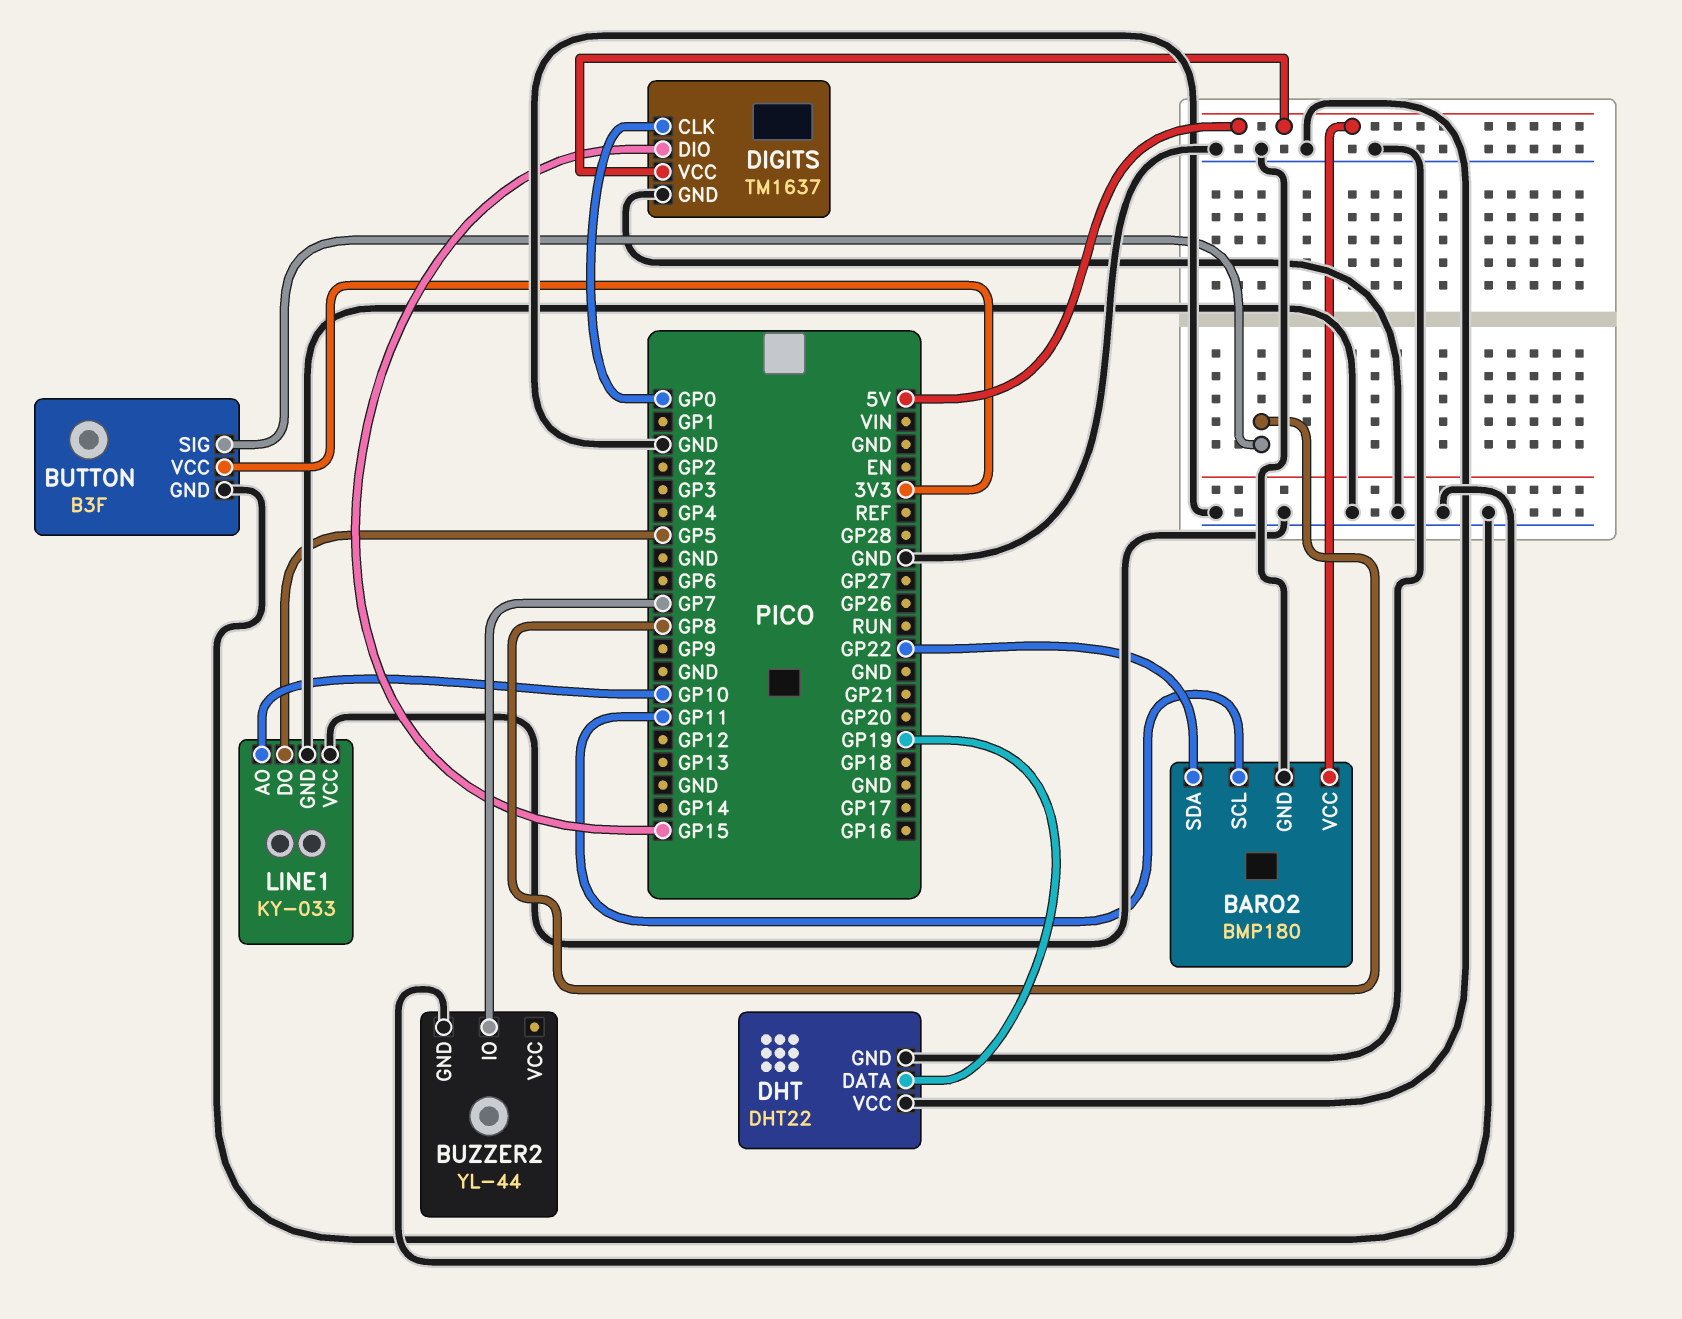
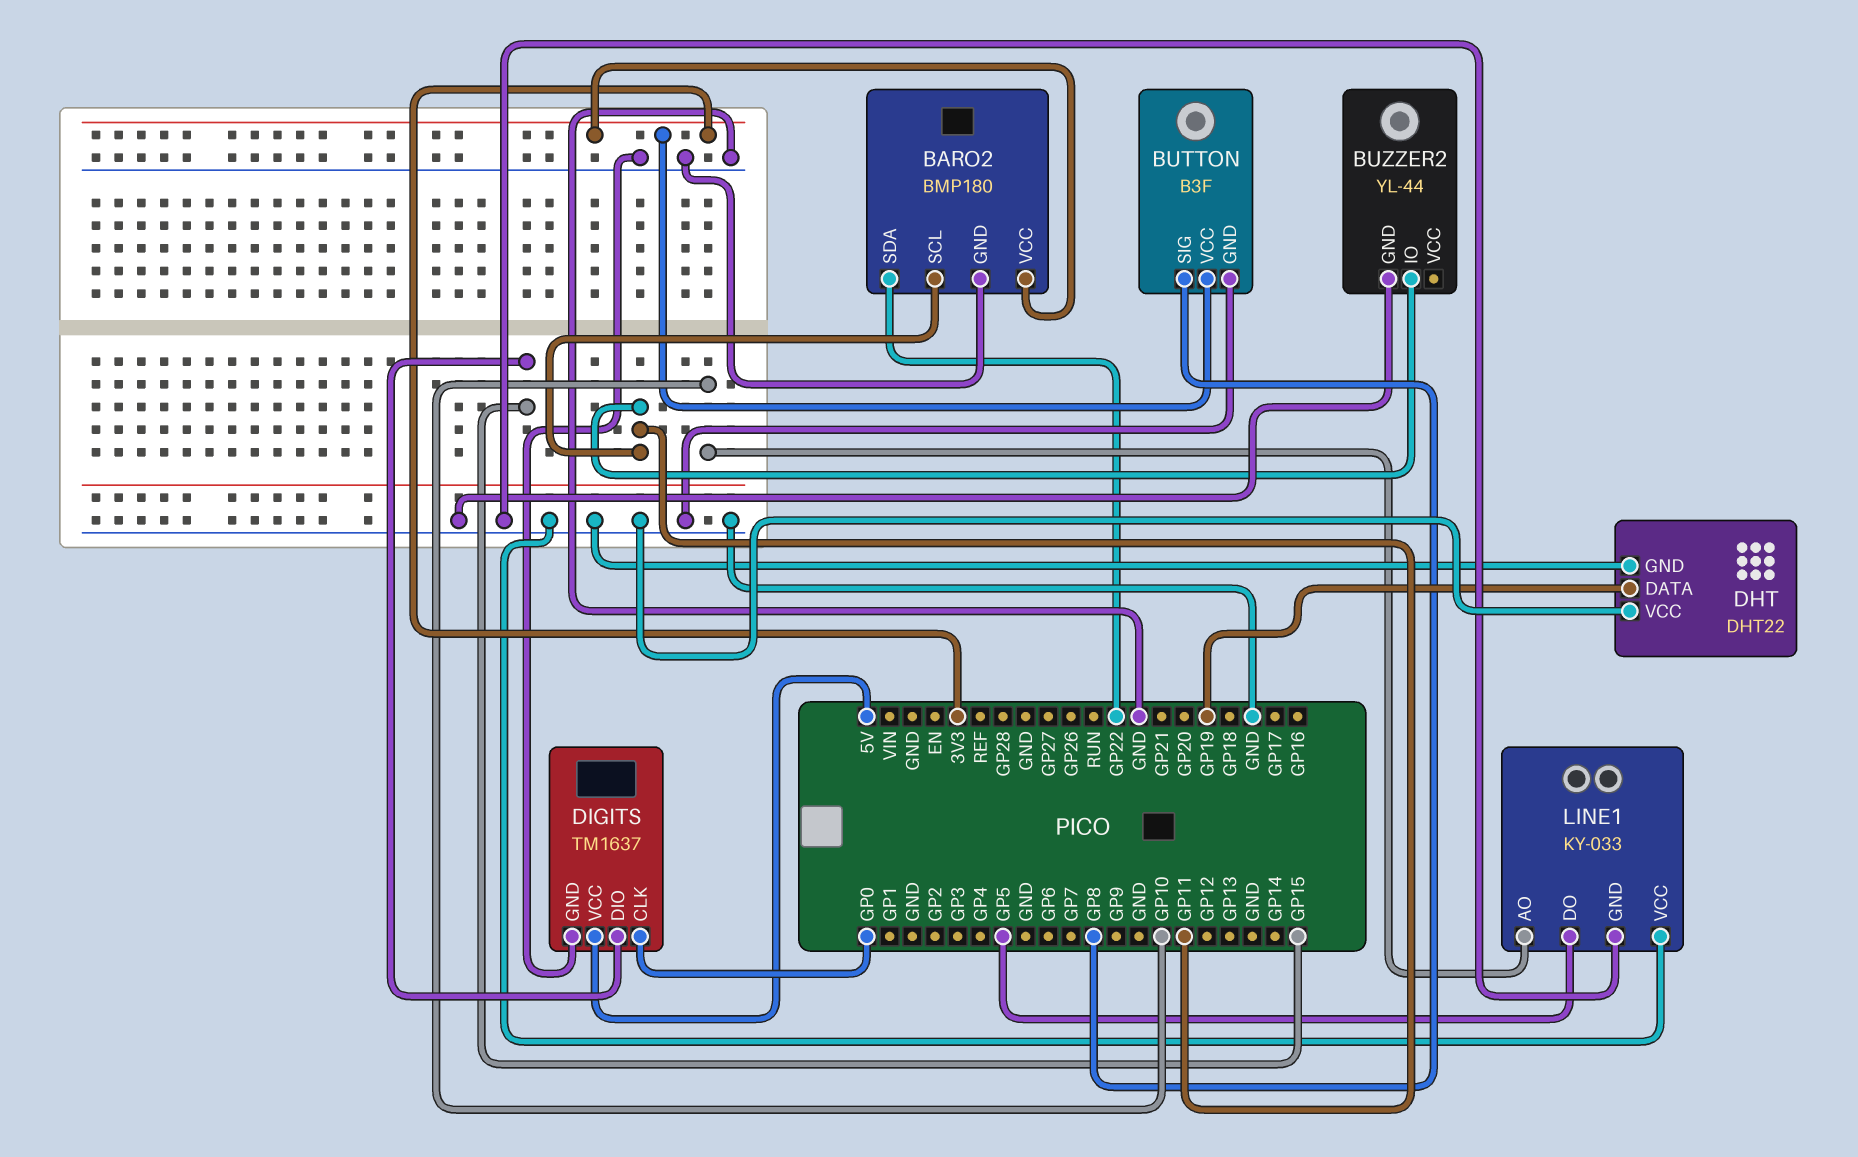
BARO2 pin VCC: 5V -> 3V3
BUZZER2 pin IO: GP7 -> GP11

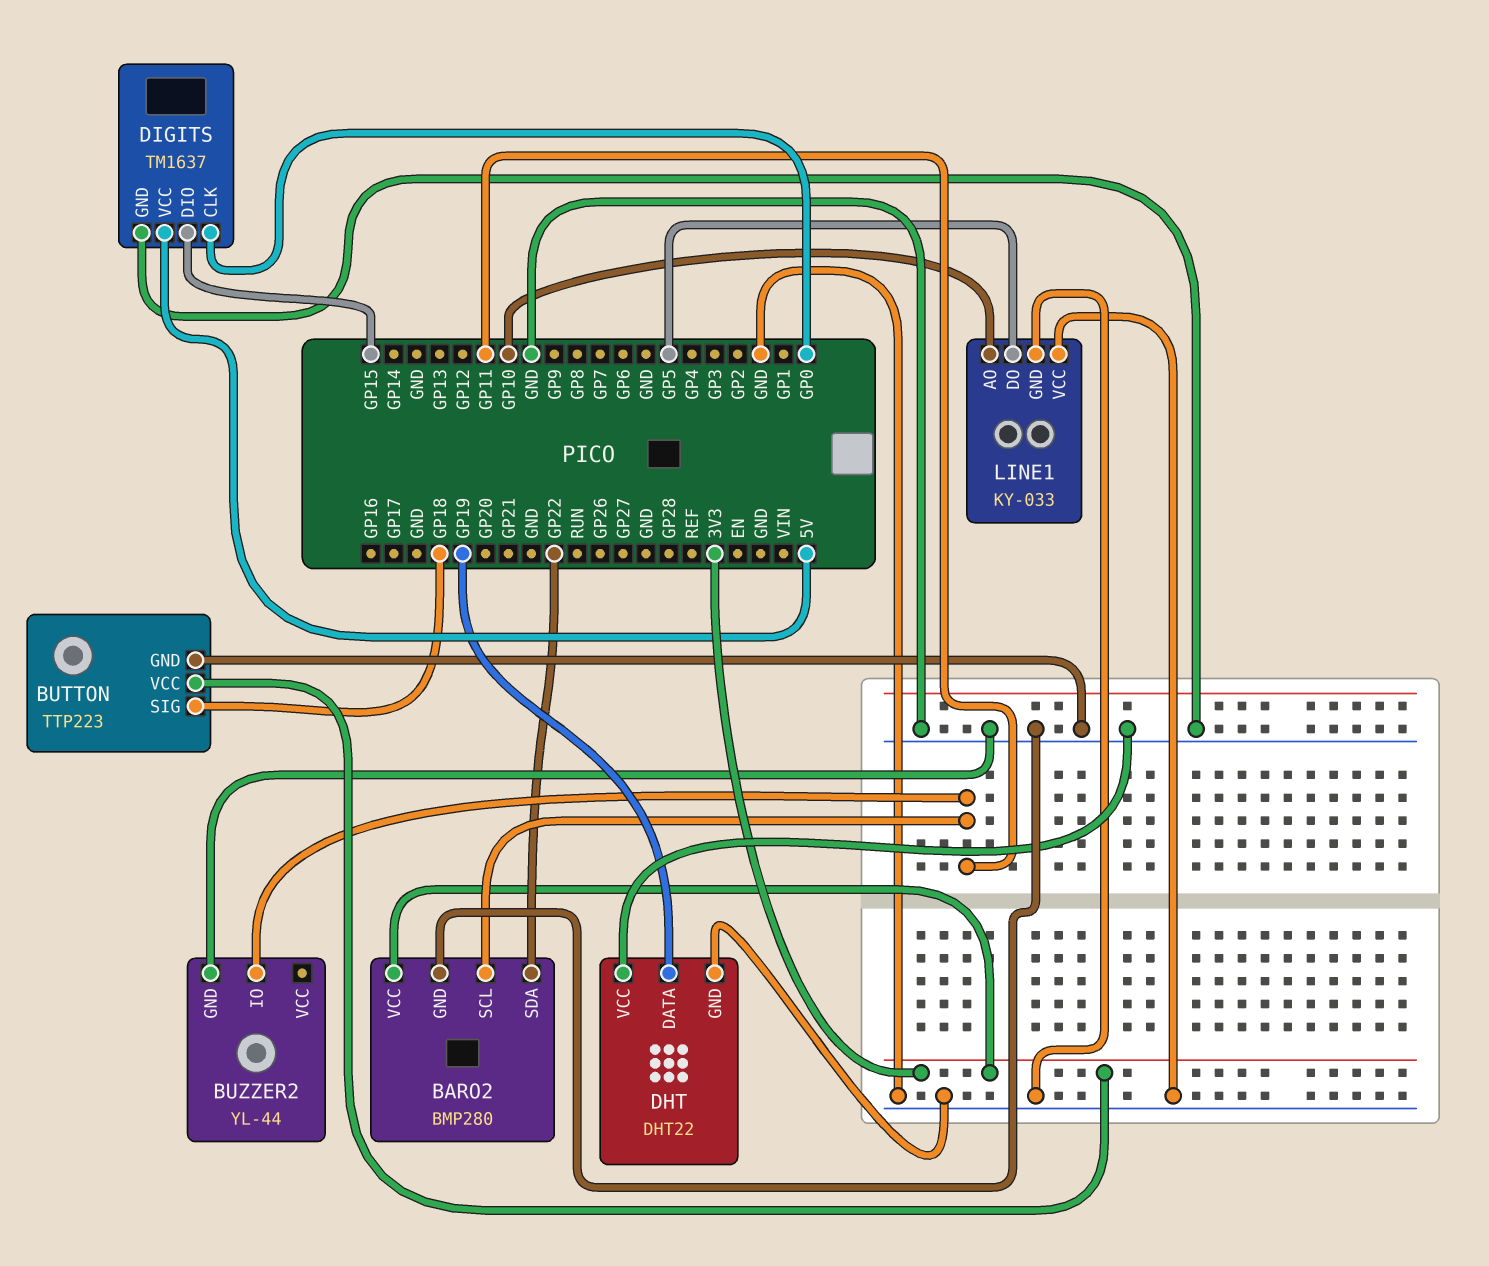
BARO2: BMP180 -> BMP280
BUTTON: B3F -> TTP223
BUTTON pin SIG: GP8 -> GP18

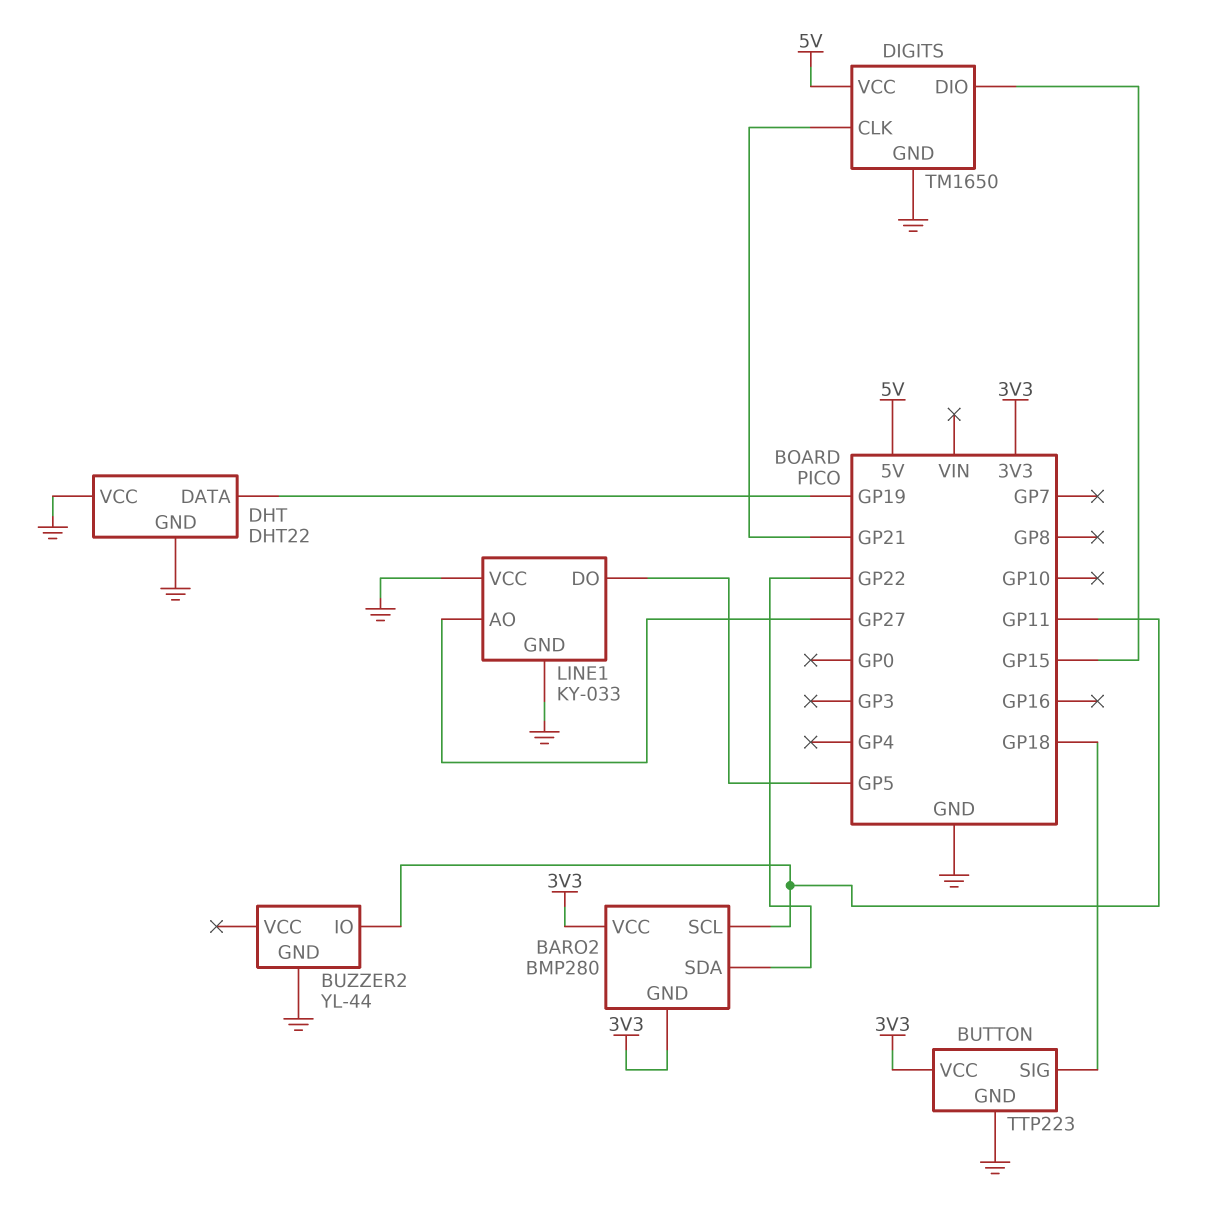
BARO2 pin GND: GND -> 3V3
DIGITS: TM1637 -> TM1650
DIGITS pin CLK: GP0 -> GP21
LINE1 pin AO: GP10 -> GP27

